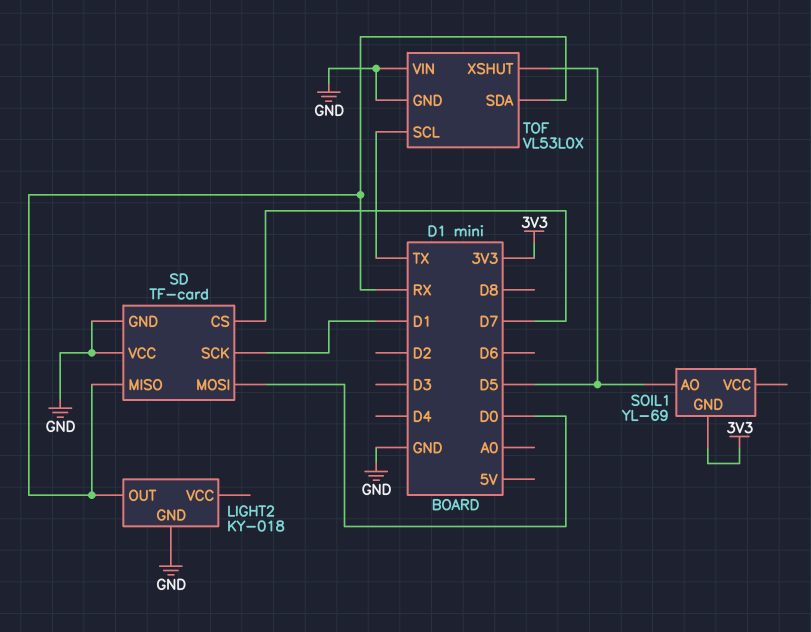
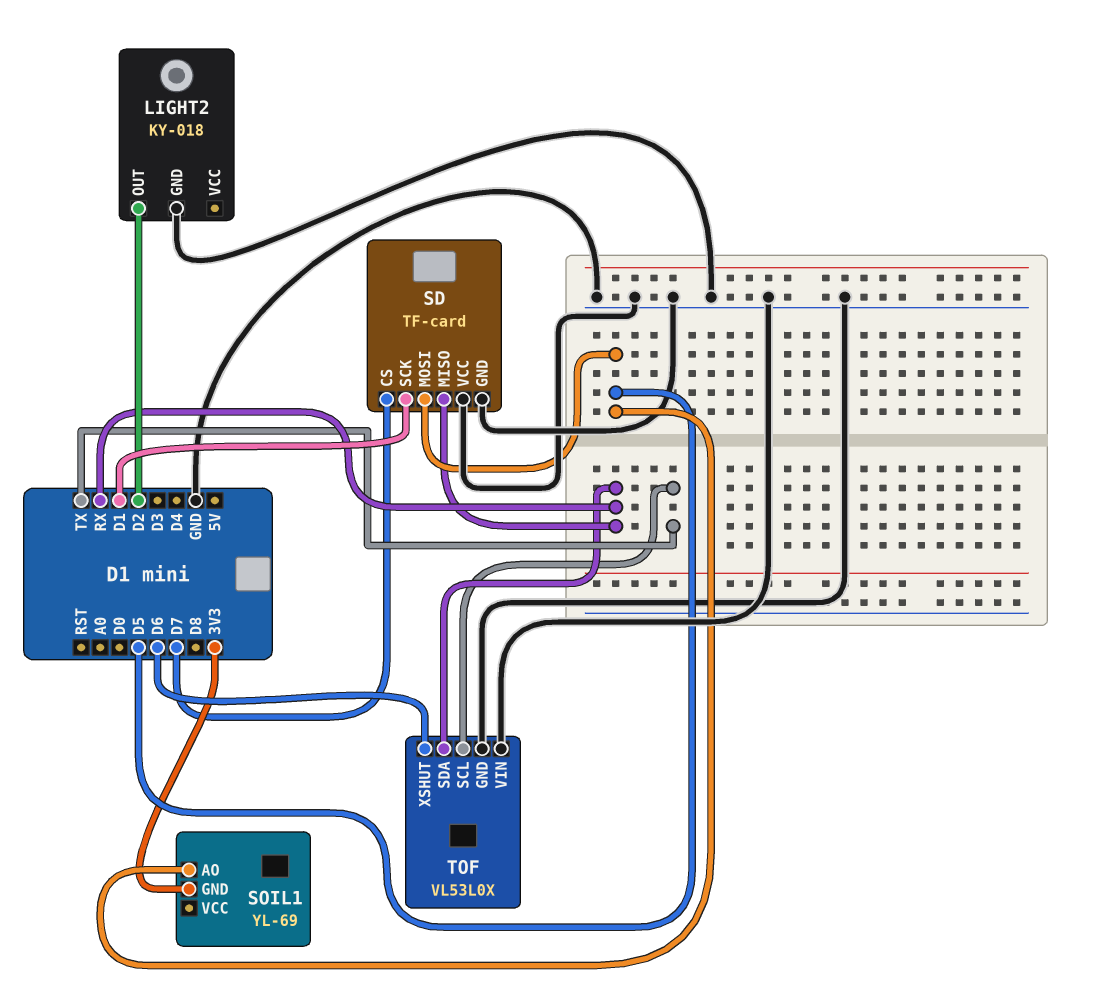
LIGHT2 pin OUT: RX -> D2
SD pin MOSI: D0 -> D5
TOF pin XSHUT: D5 -> D6

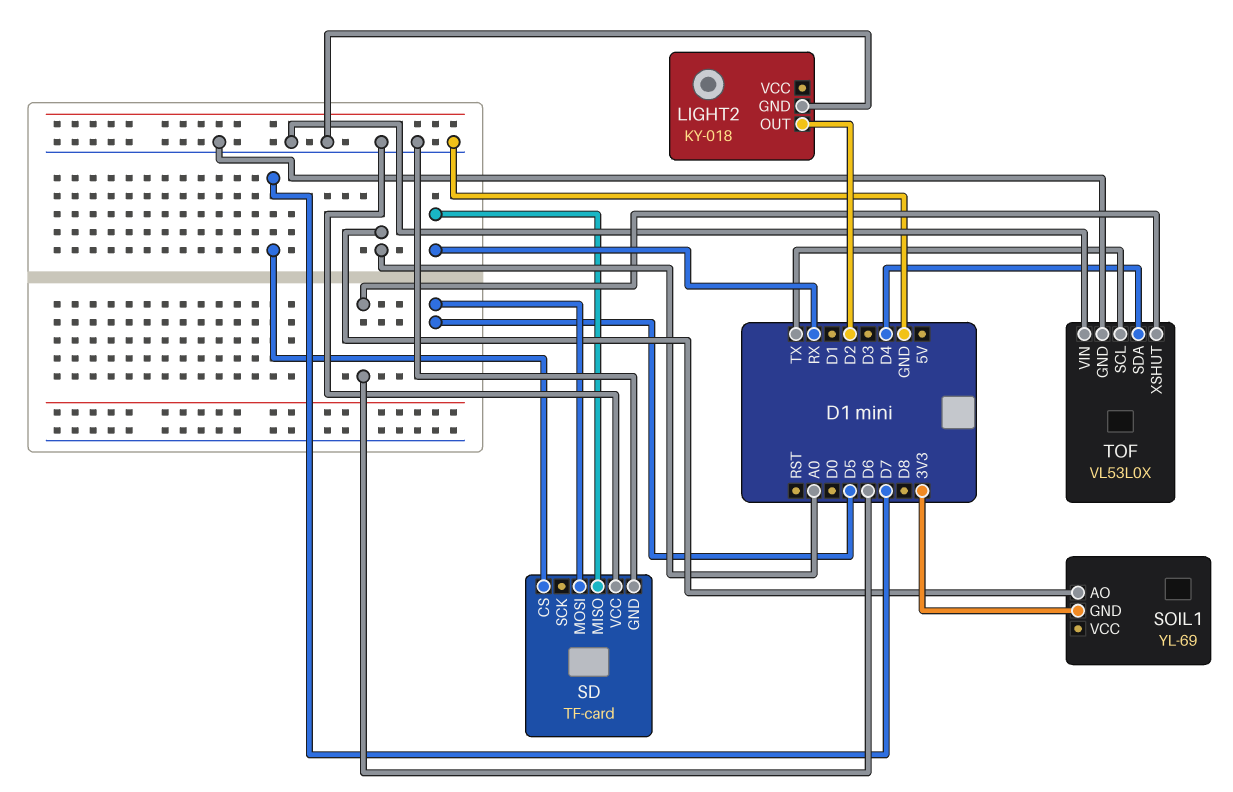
SD pin SCK: D1 -> none
SOIL1 pin AO: D5 -> A0
TOF pin SDA: RX -> D4

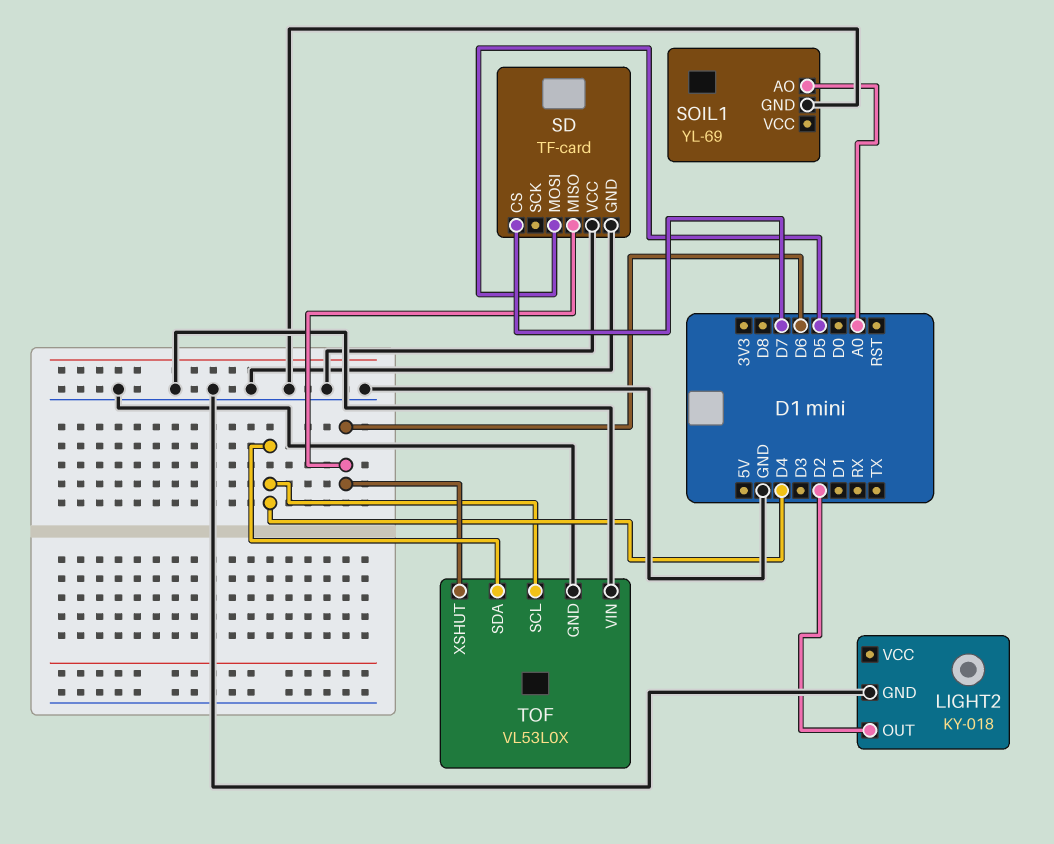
SD pin MISO: RX -> D6
SOIL1 pin GND: 3V3 -> GND
TOF pin SCL: TX -> D4

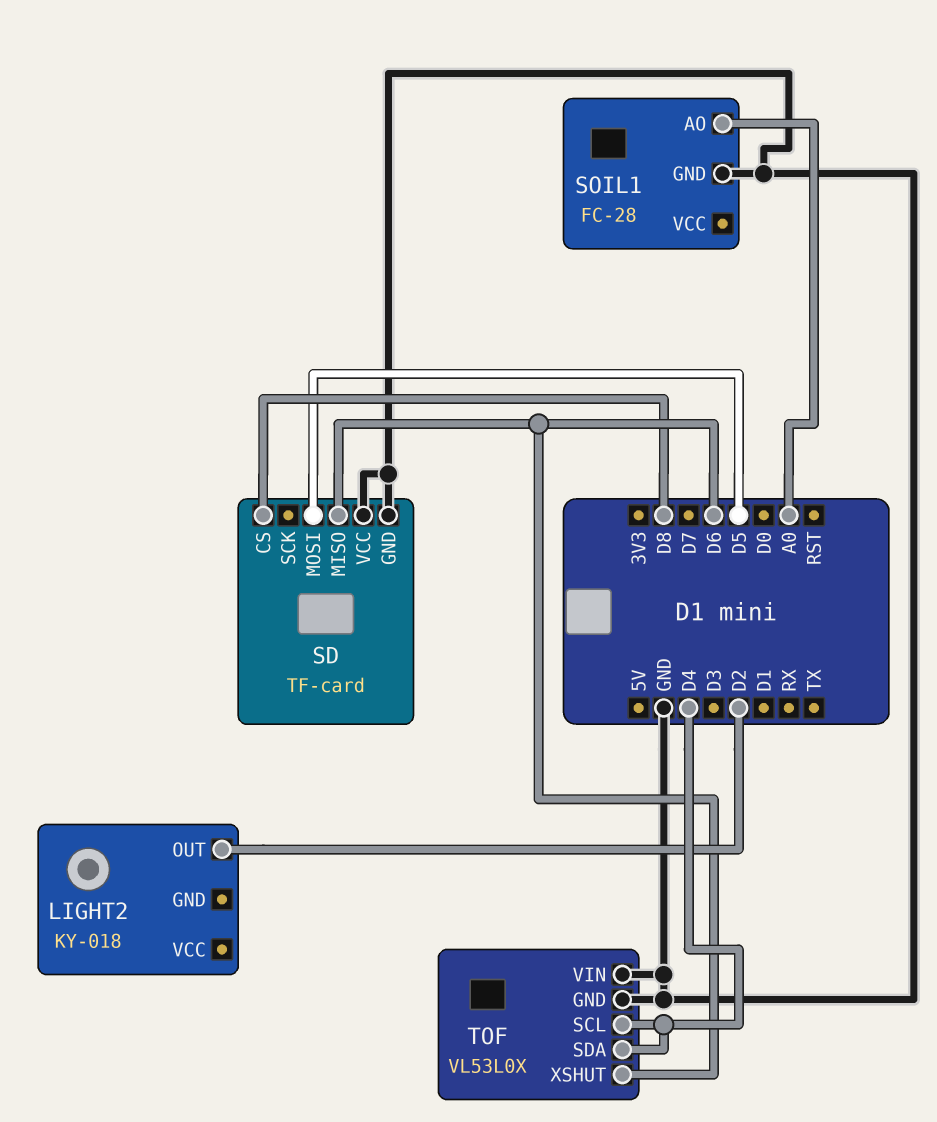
LIGHT2 pin GND: GND -> none
SD pin CS: D7 -> D8
SOIL1: YL-69 -> FC-28

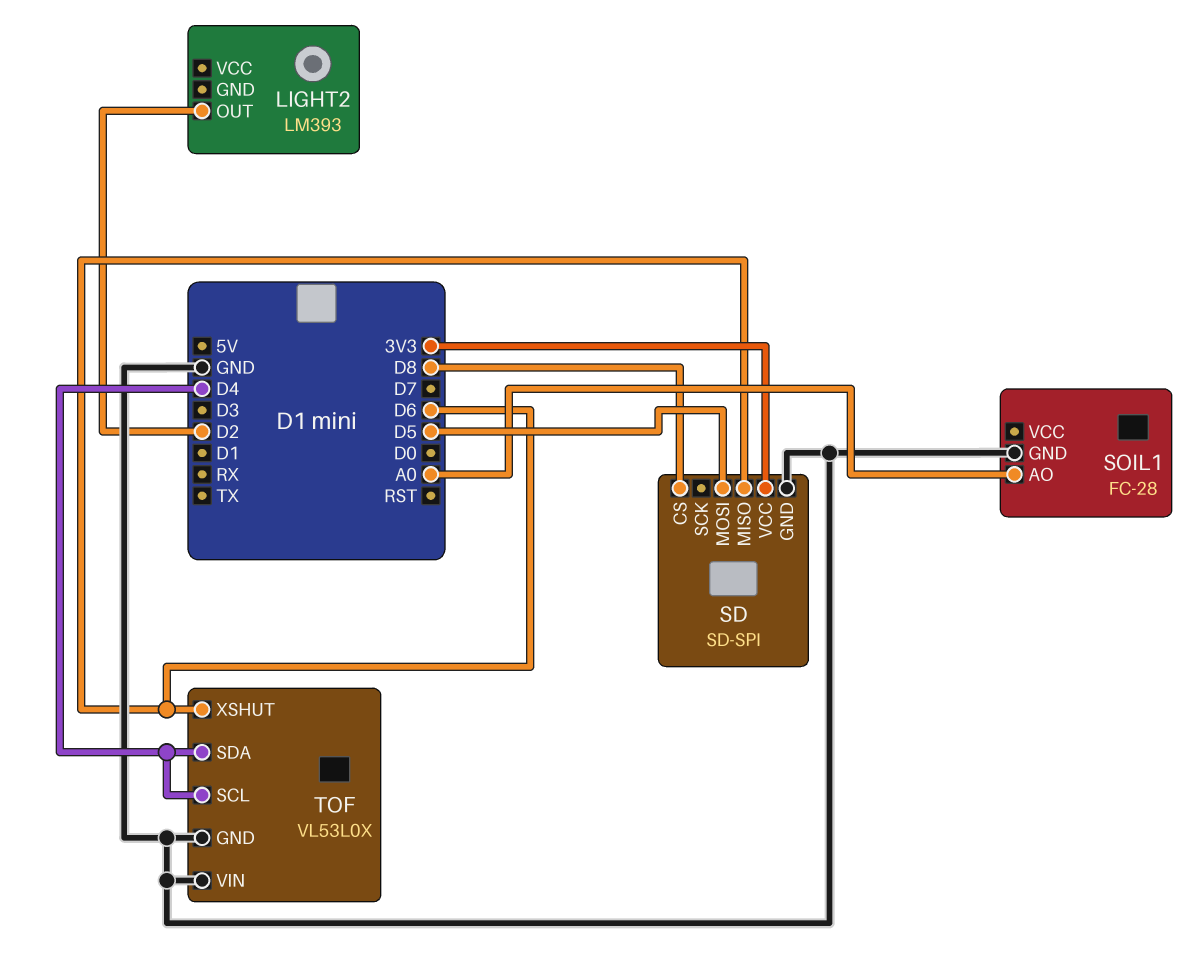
LIGHT2: KY-018 -> LM393
SD: TF-card -> SD-SPI
SD pin VCC: GND -> 3V3

